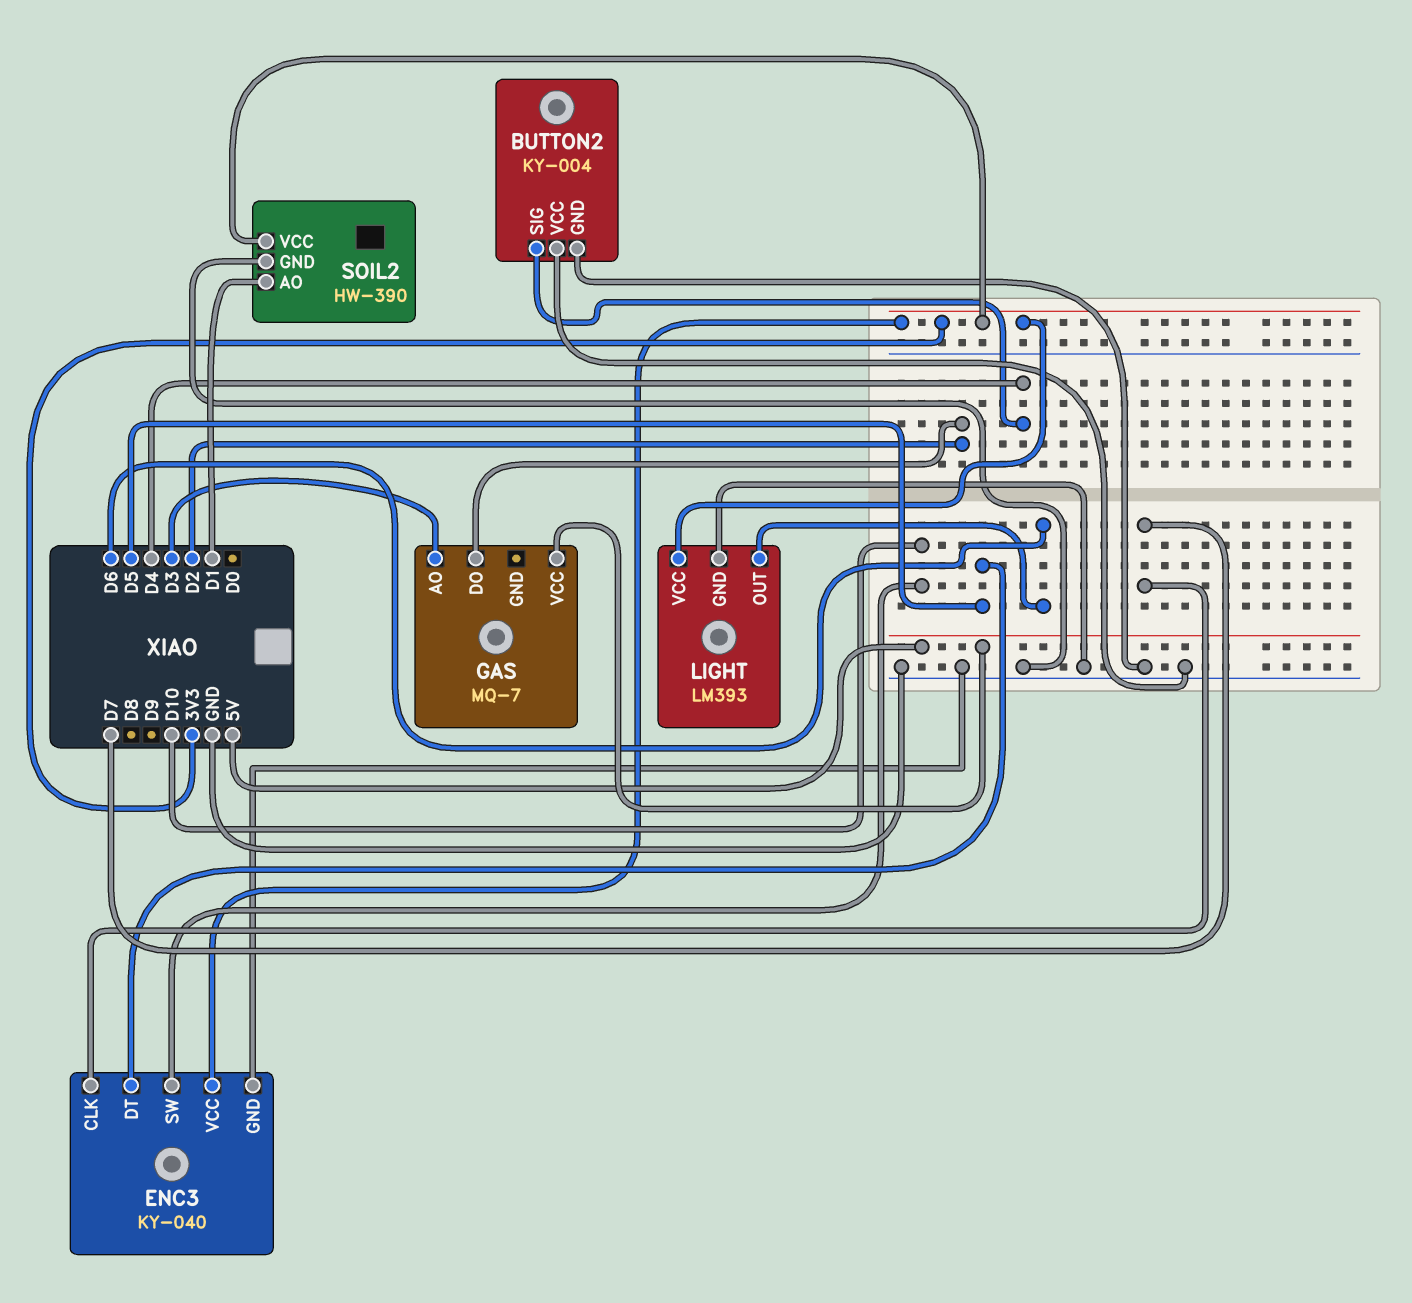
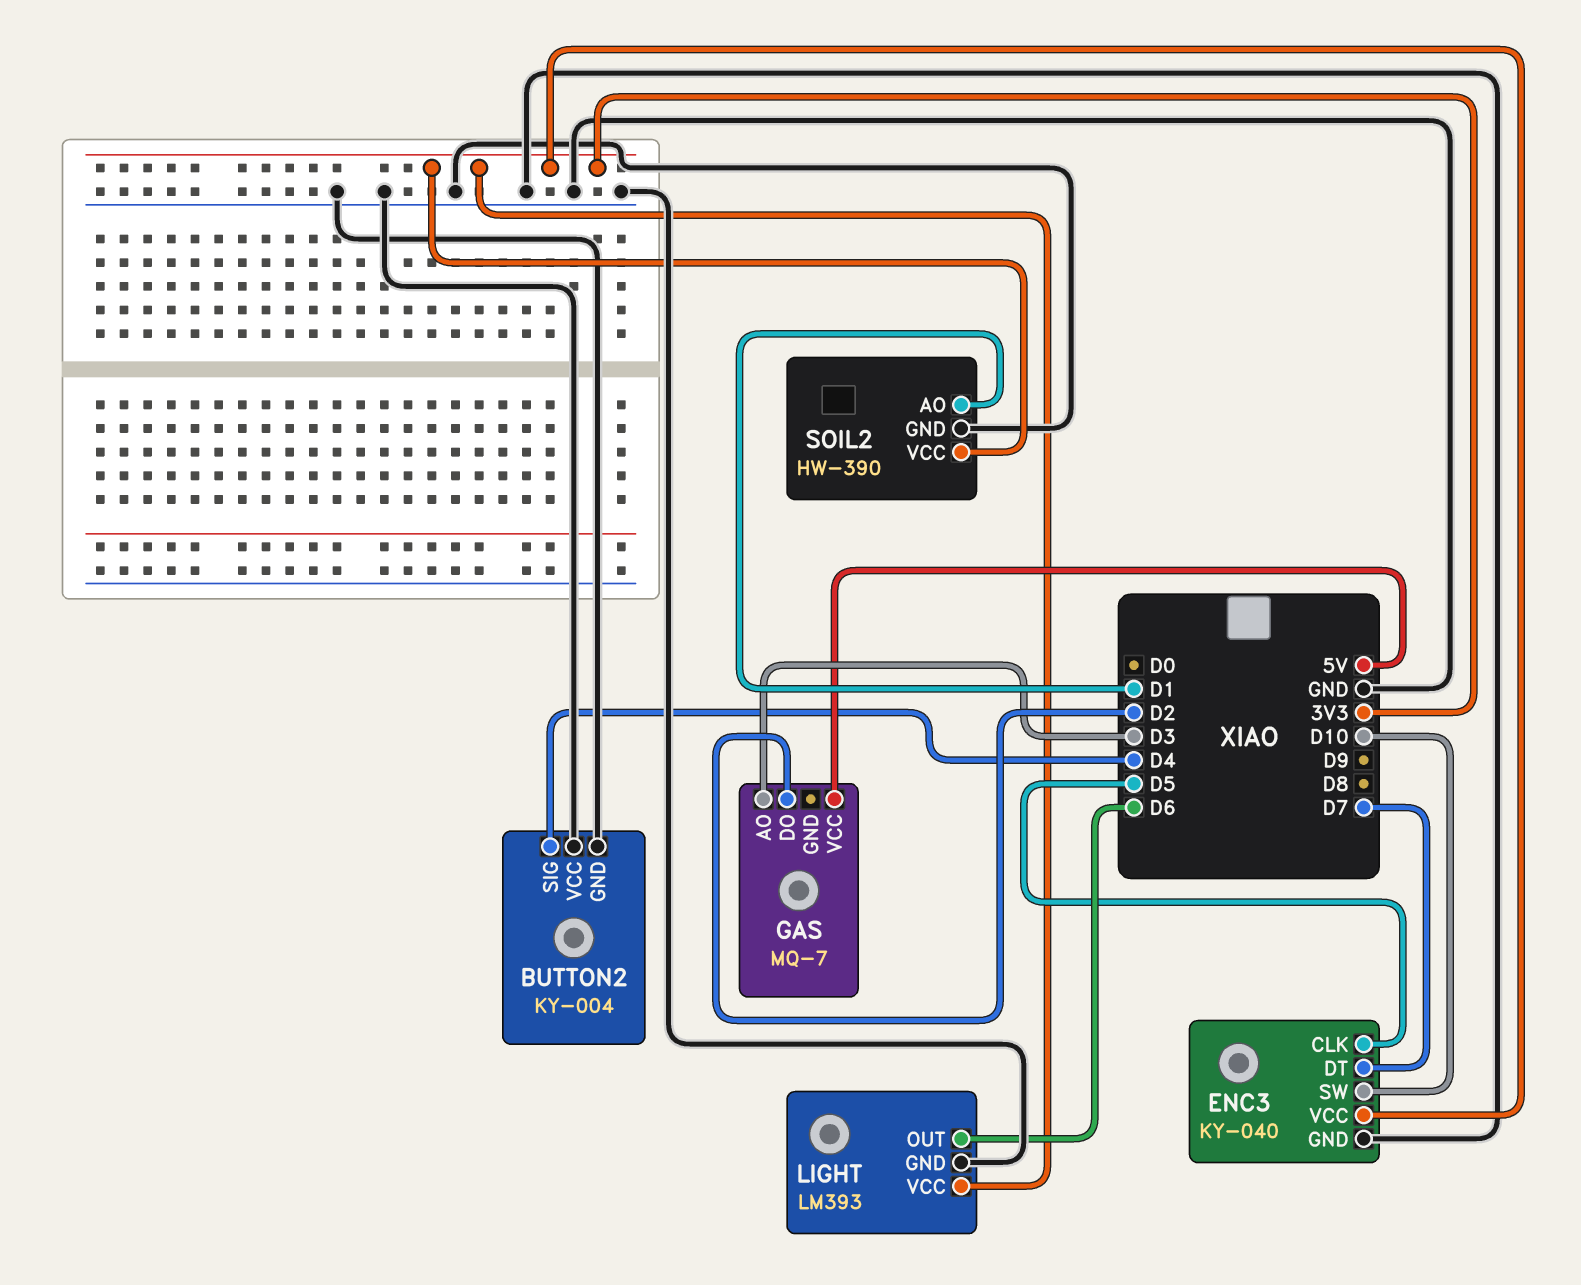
ENC3 pin CLK: D7 -> D5
ENC3 pin DT: D5 -> D7

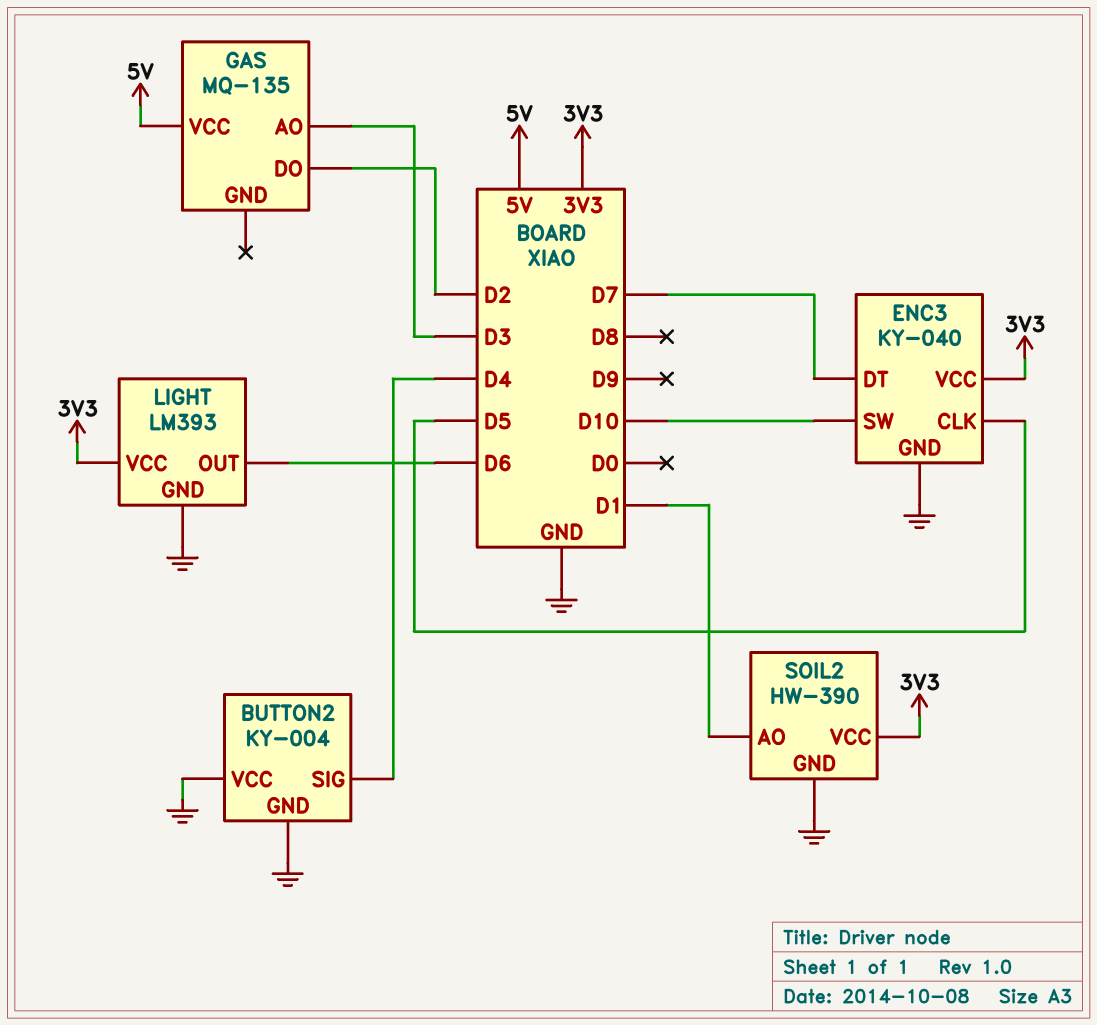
GAS: MQ-7 -> MQ-135

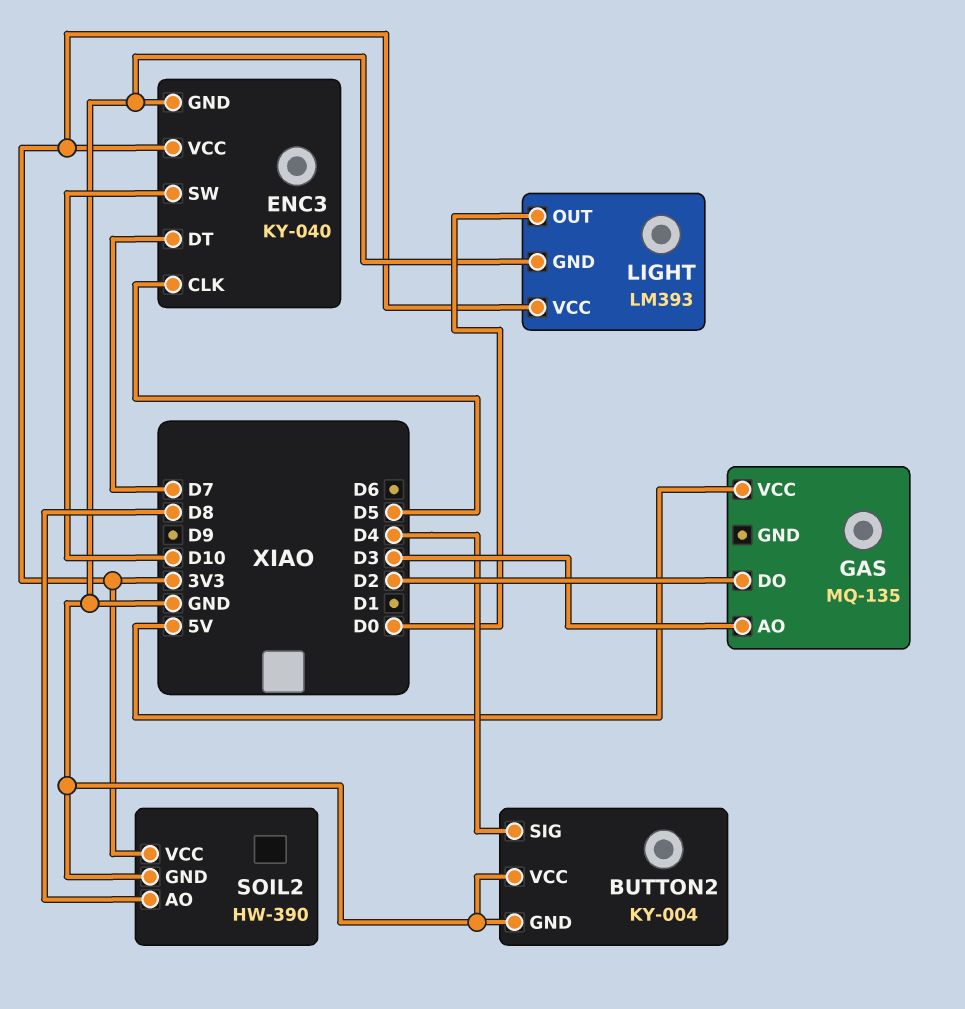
LIGHT pin OUT: D6 -> D0
SOIL2 pin AO: D1 -> D8

